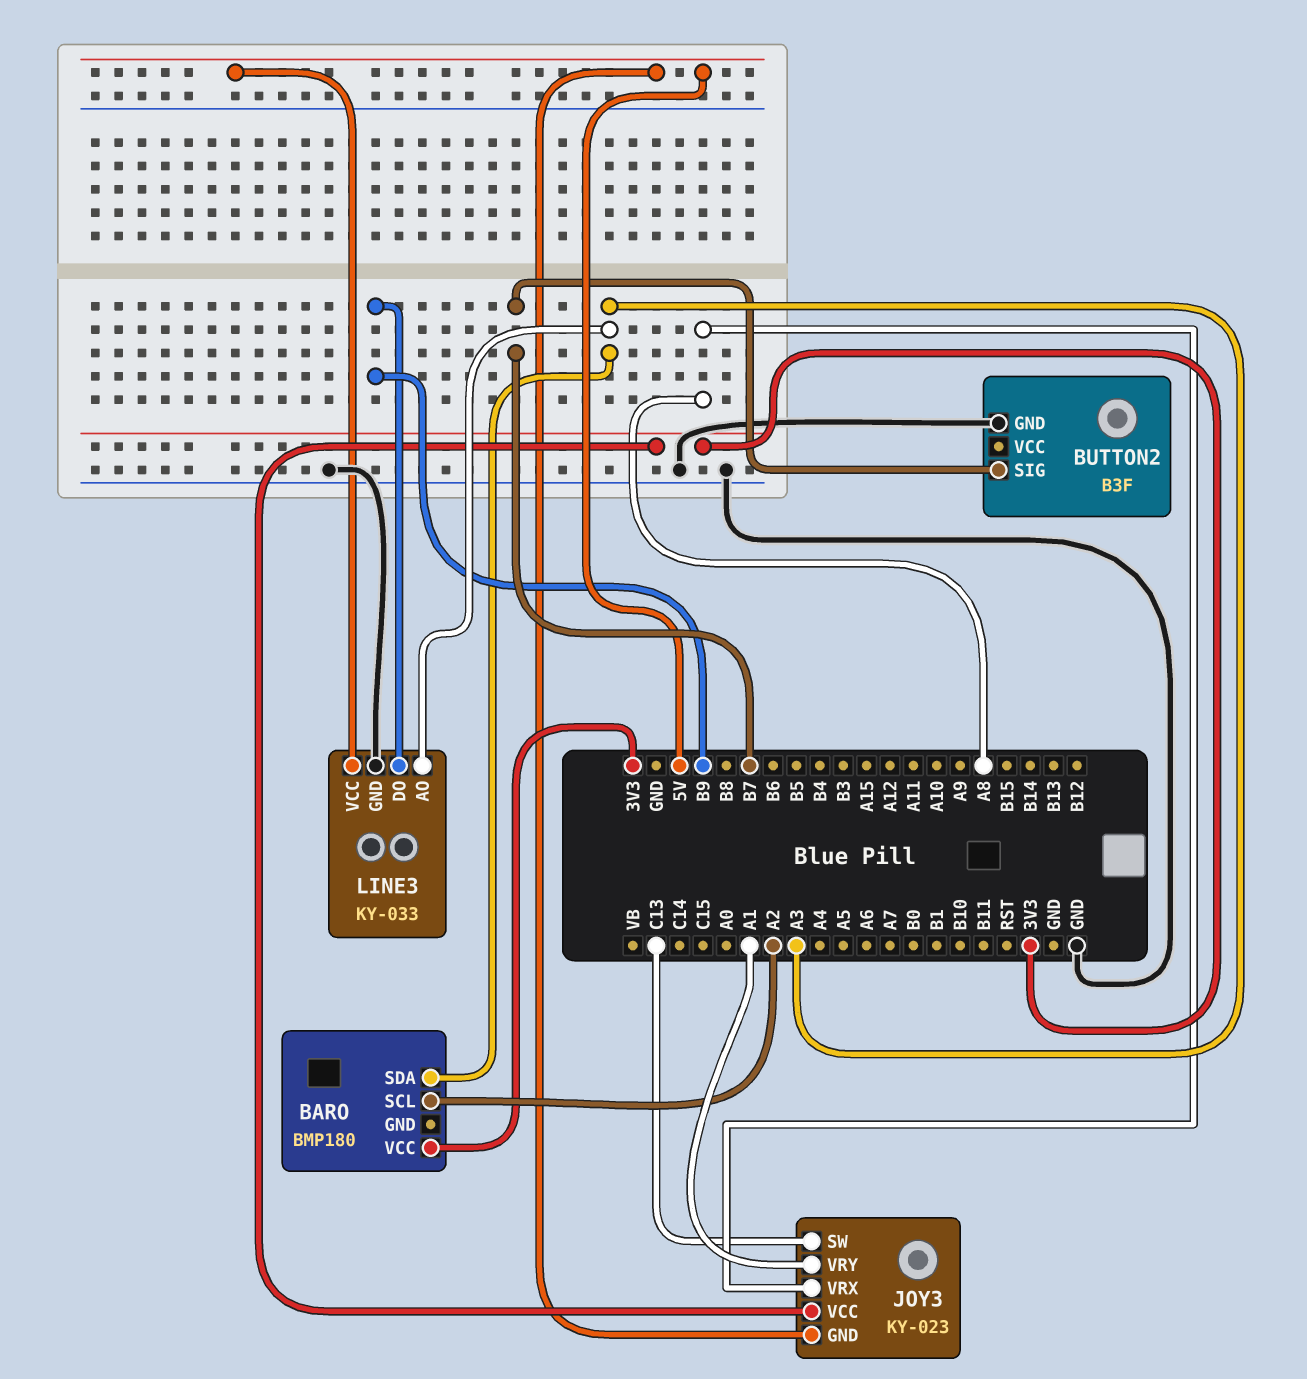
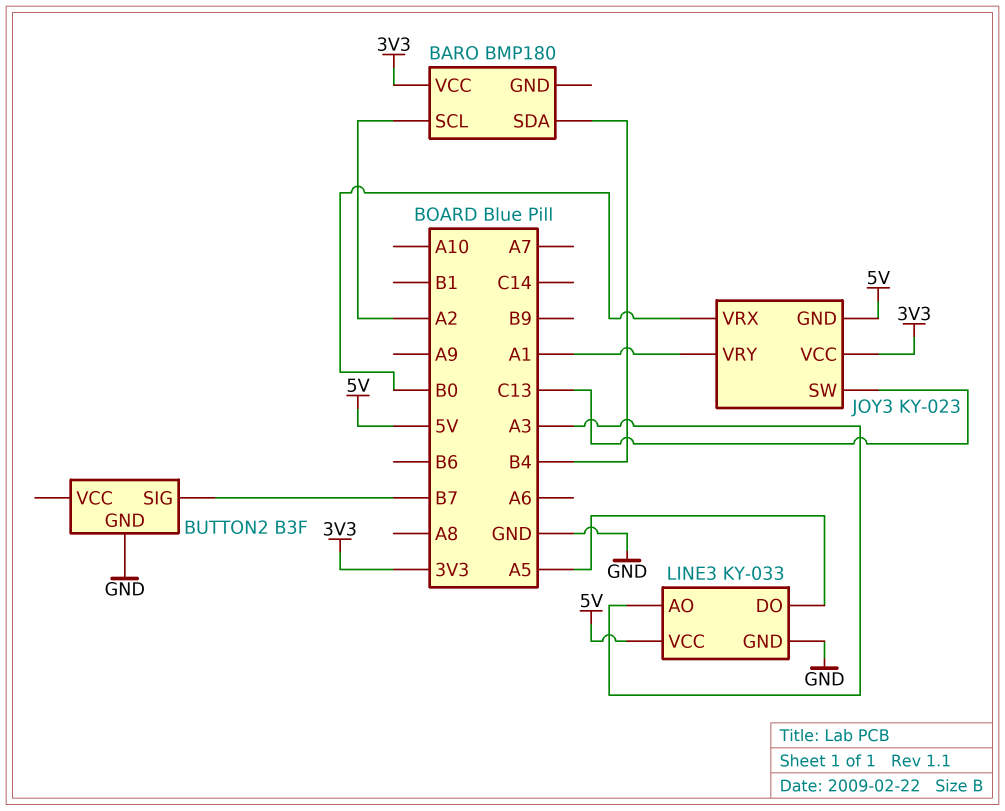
BARO pin SDA: A3 -> B4
JOY3 pin VRX: A8 -> B0
LINE3 pin DO: B9 -> A5

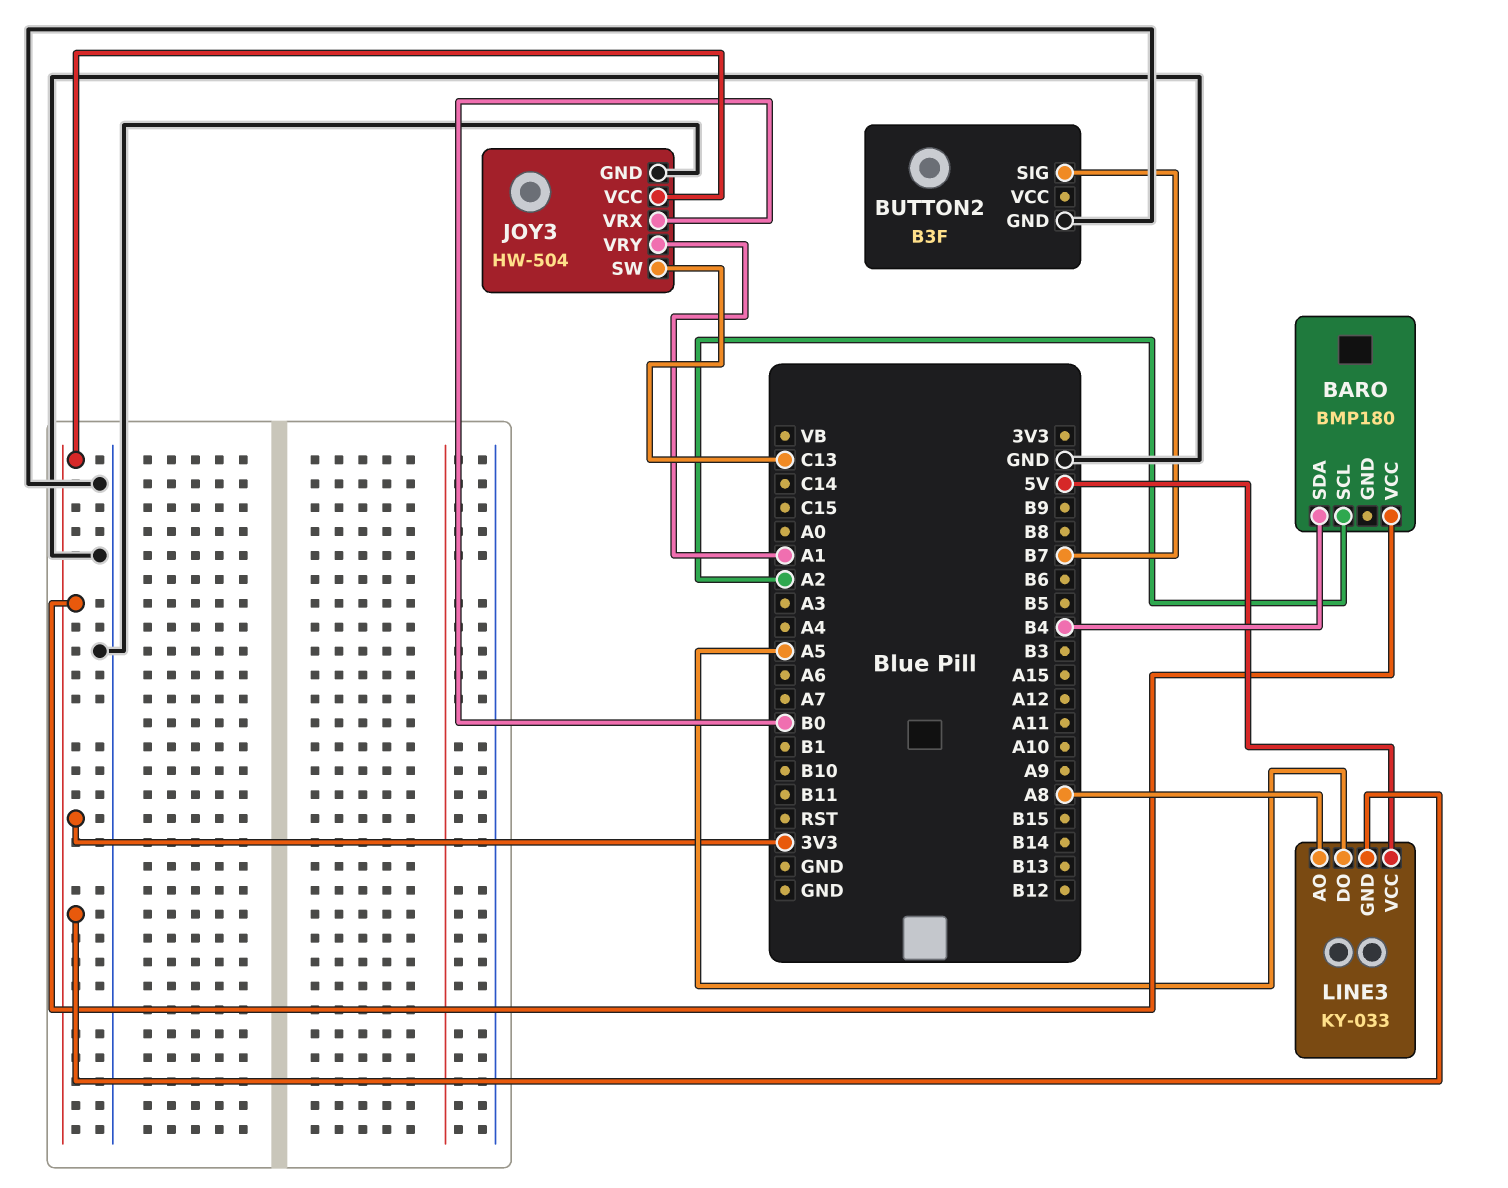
JOY3: KY-023 -> HW-504
JOY3 pin GND: 5V -> GND
LINE3 pin AO: A3 -> A8
LINE3 pin GND: GND -> 3V3

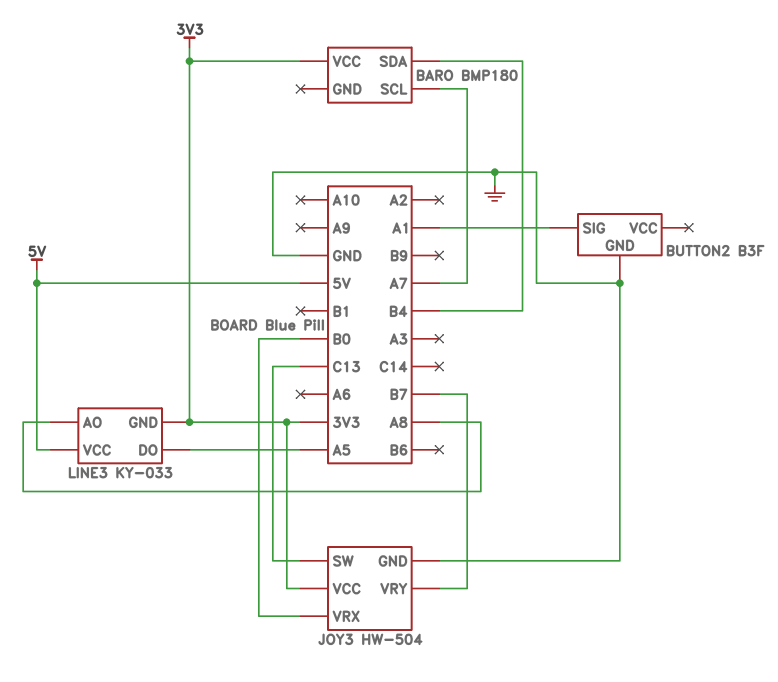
BARO pin SCL: A2 -> A7
BUTTON2 pin SIG: B7 -> A1
JOY3 pin VRY: A1 -> B7

